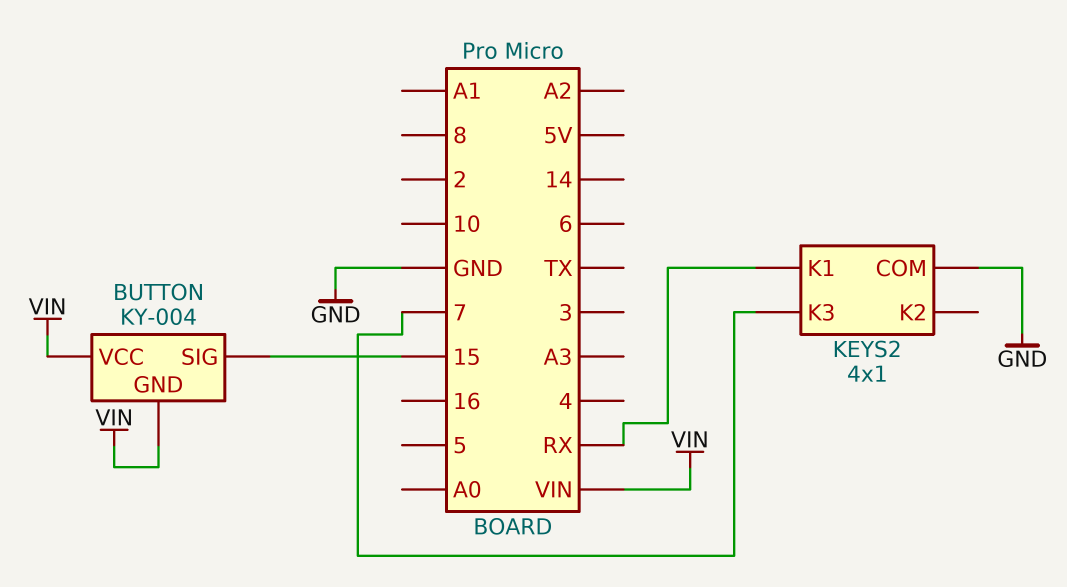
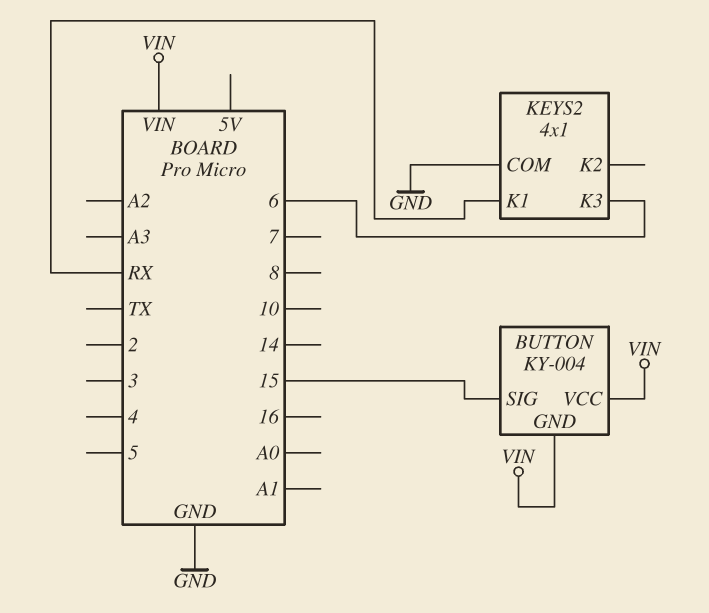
KEYS2 pin K3: 7 -> 6

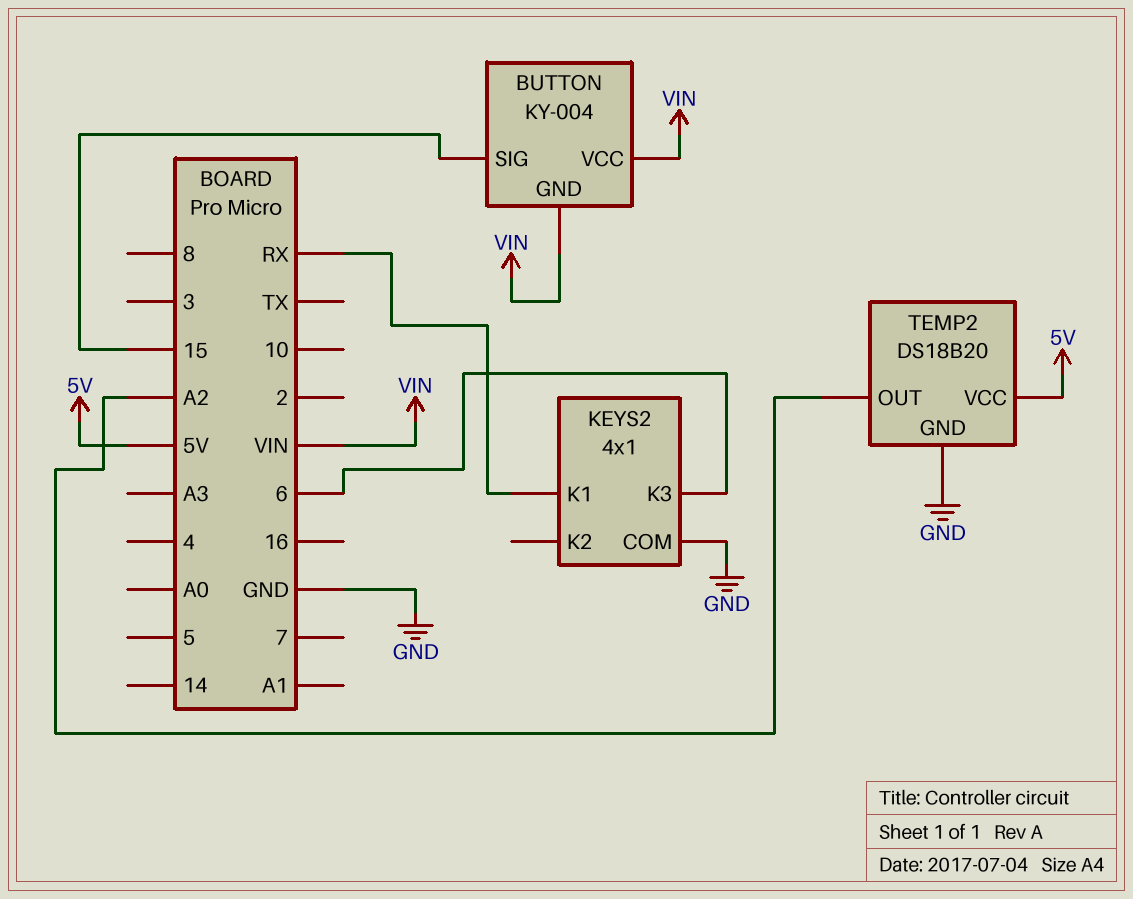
TEMP2: none -> DS18B20
TEMP2 pin GND: none -> GND
TEMP2 pin OUT: none -> A2
TEMP2 pin VCC: none -> 5V

